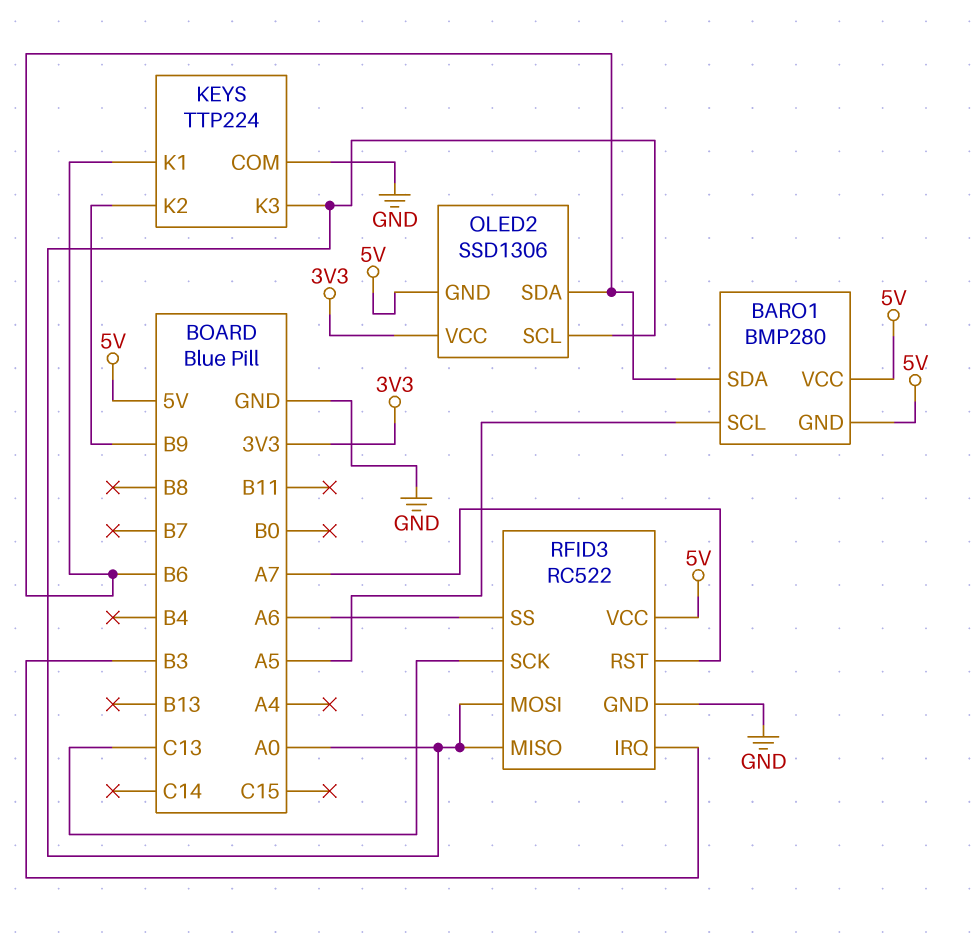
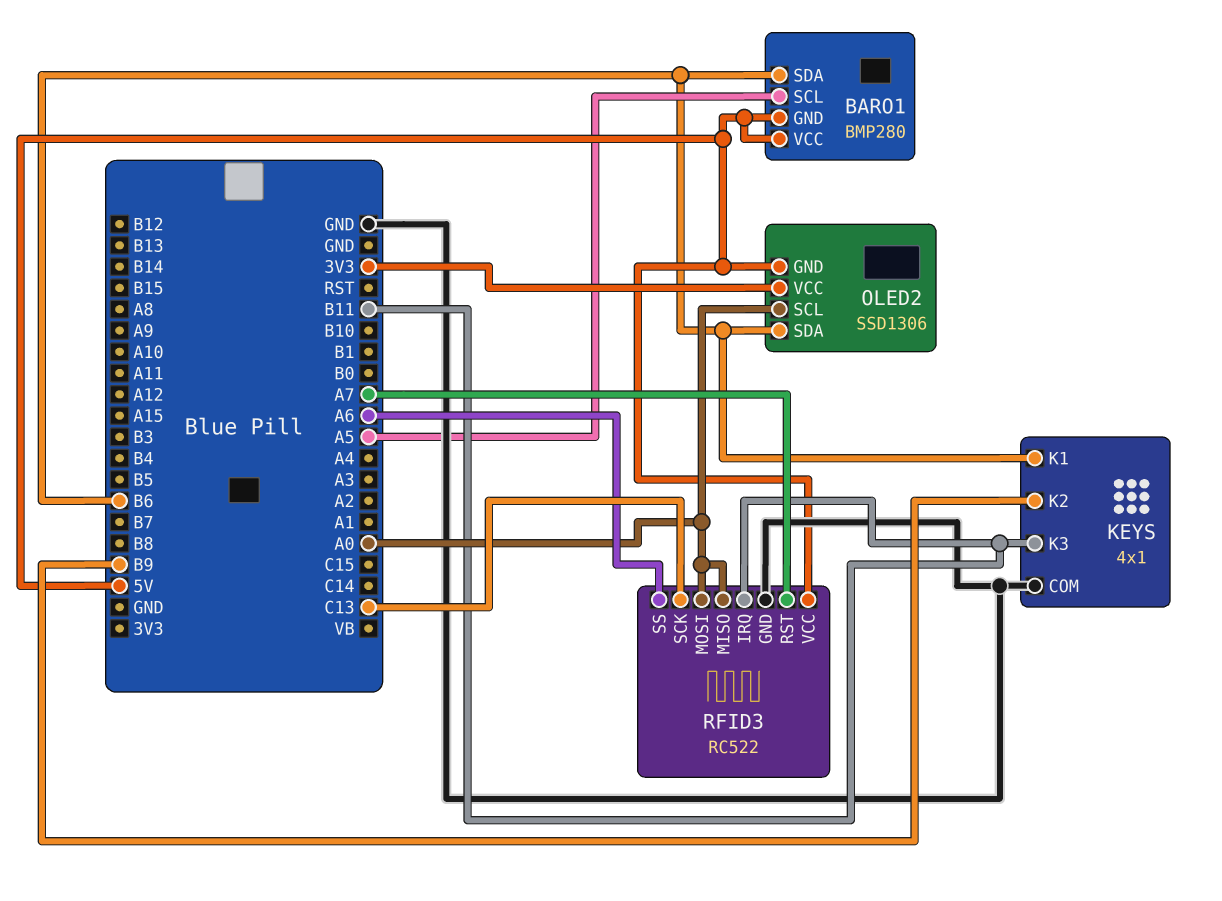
KEYS: TTP224 -> 4x1
KEYS pin K3: A0 -> B11
RFID3 pin IRQ: B3 -> B11

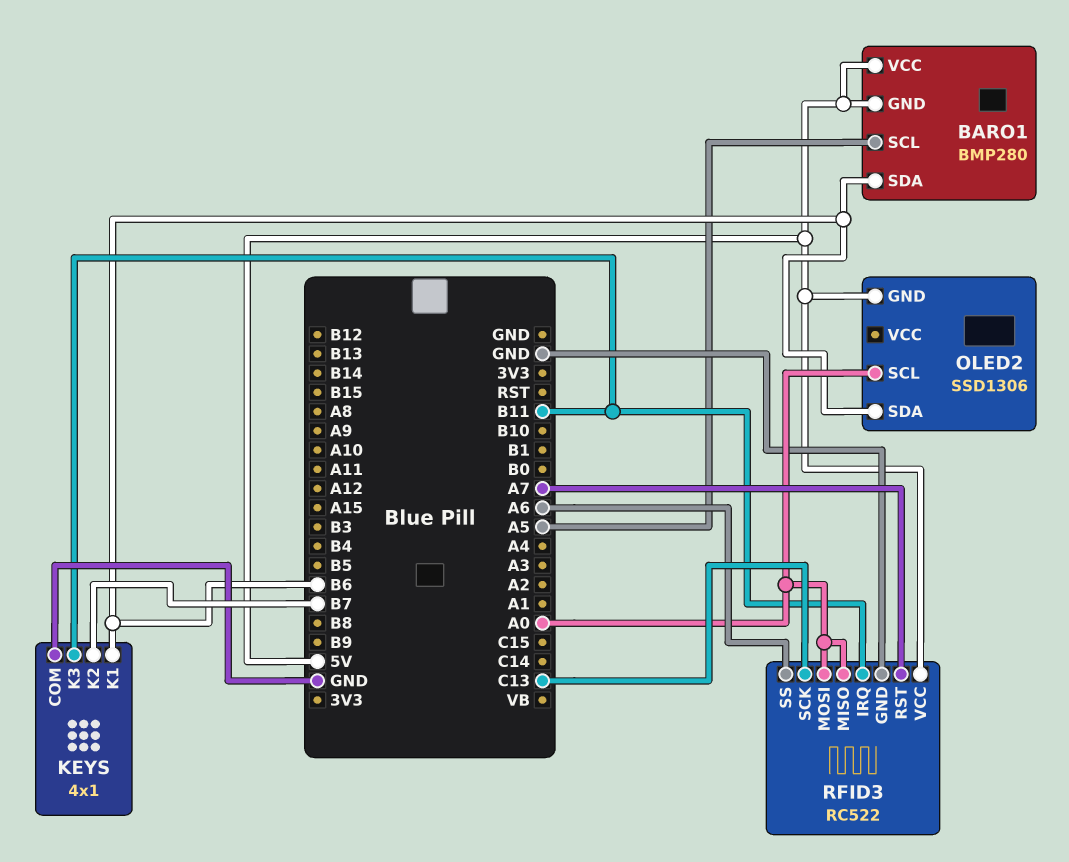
KEYS pin K2: B9 -> B7
OLED2 pin VCC: 3V3 -> none

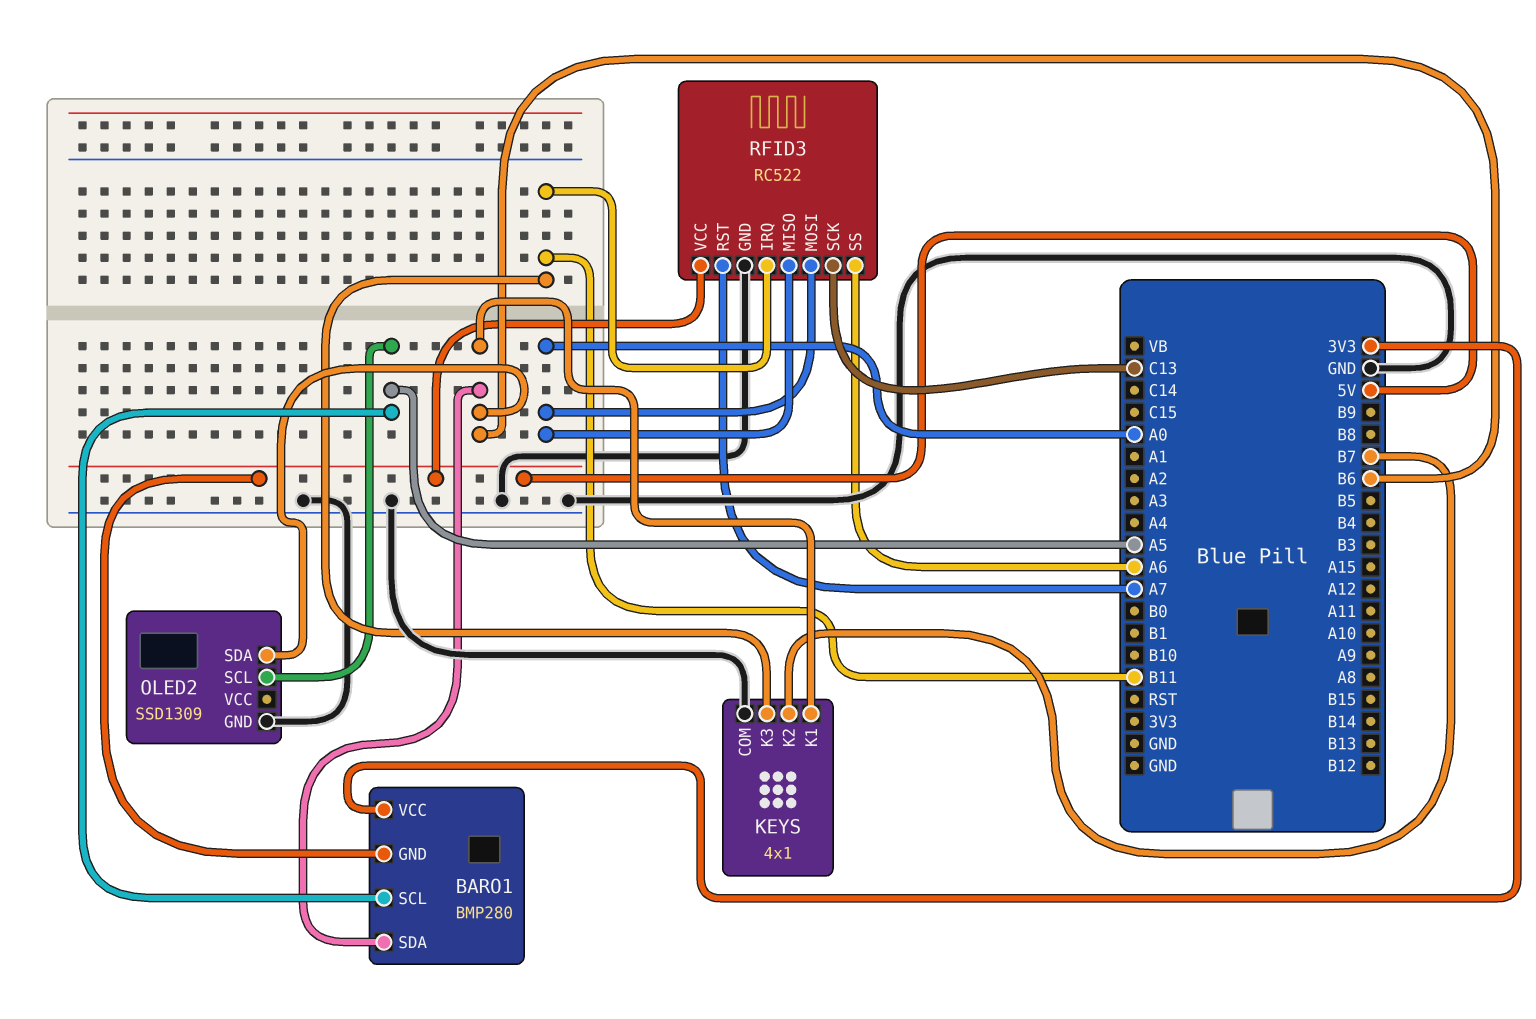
BARO1 pin VCC: 5V -> 3V3
OLED2: SSD1306 -> SSD1309
OLED2 pin GND: 5V -> GND
OLED2 pin SCL: A0 -> A5

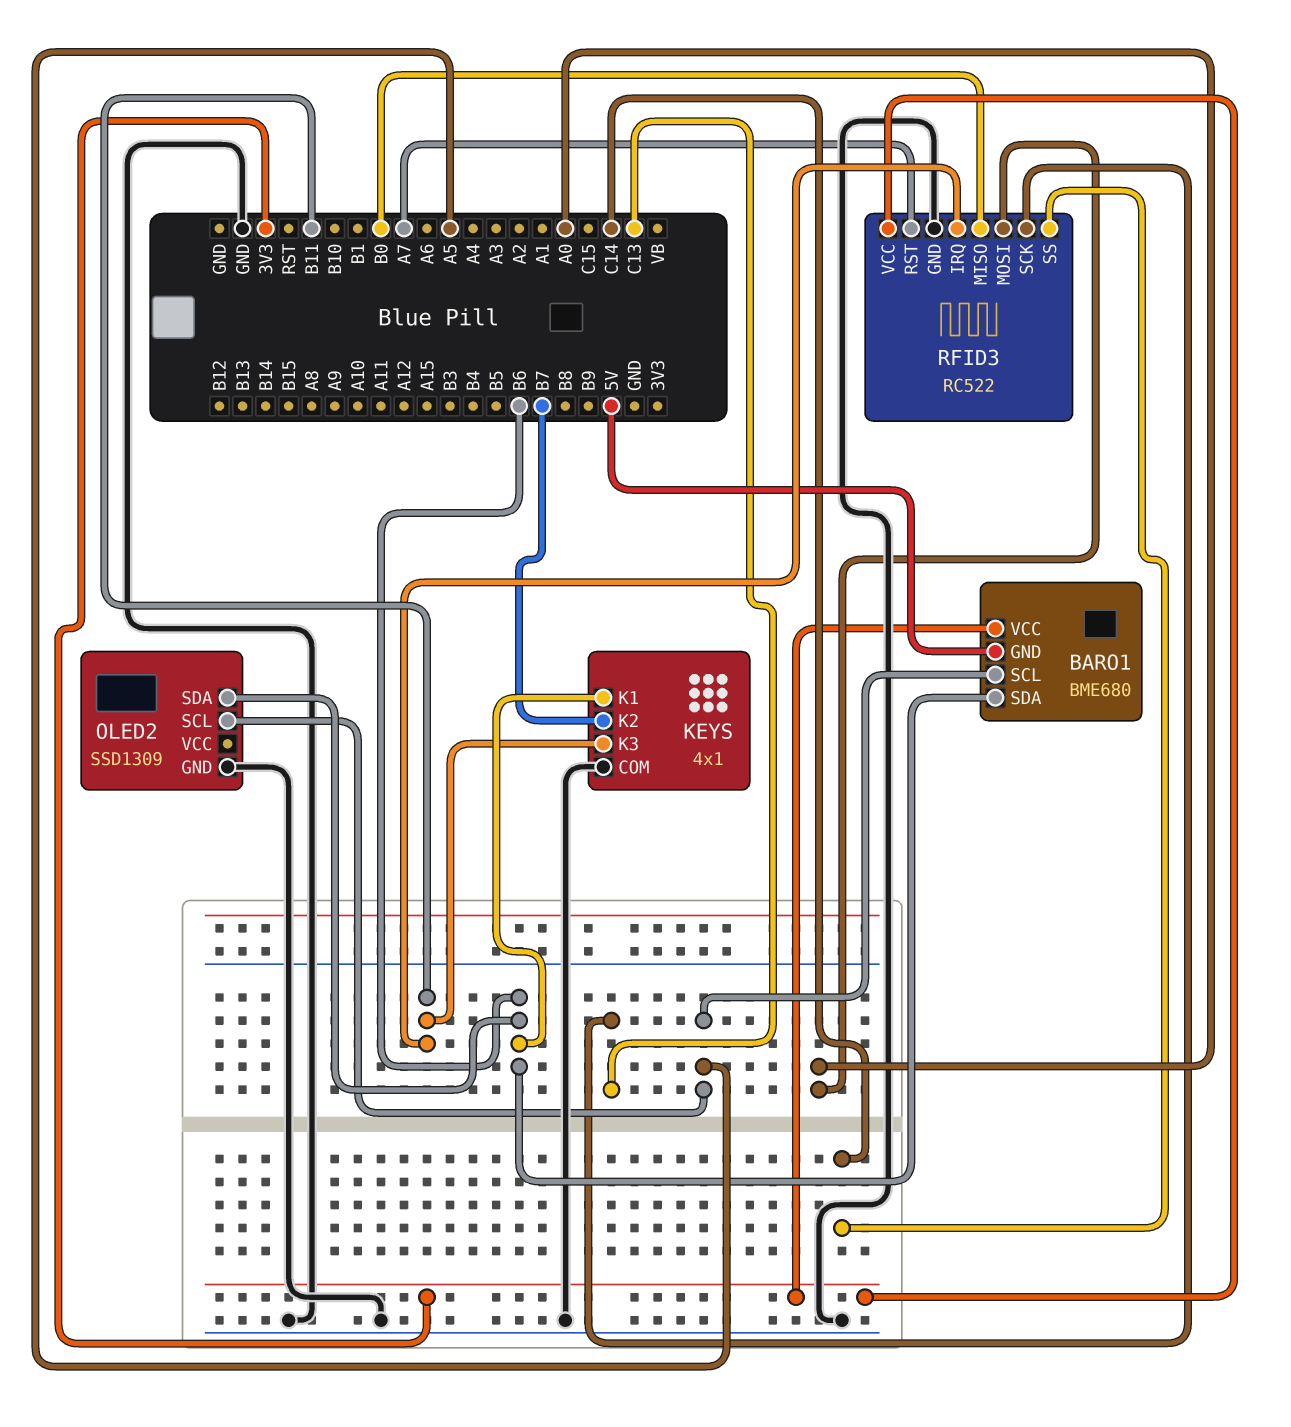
BARO1: BMP280 -> BME680
RFID3 pin MISO: A0 -> B0
RFID3 pin SS: A6 -> C14
RFID3 pin VCC: 5V -> 3V3

